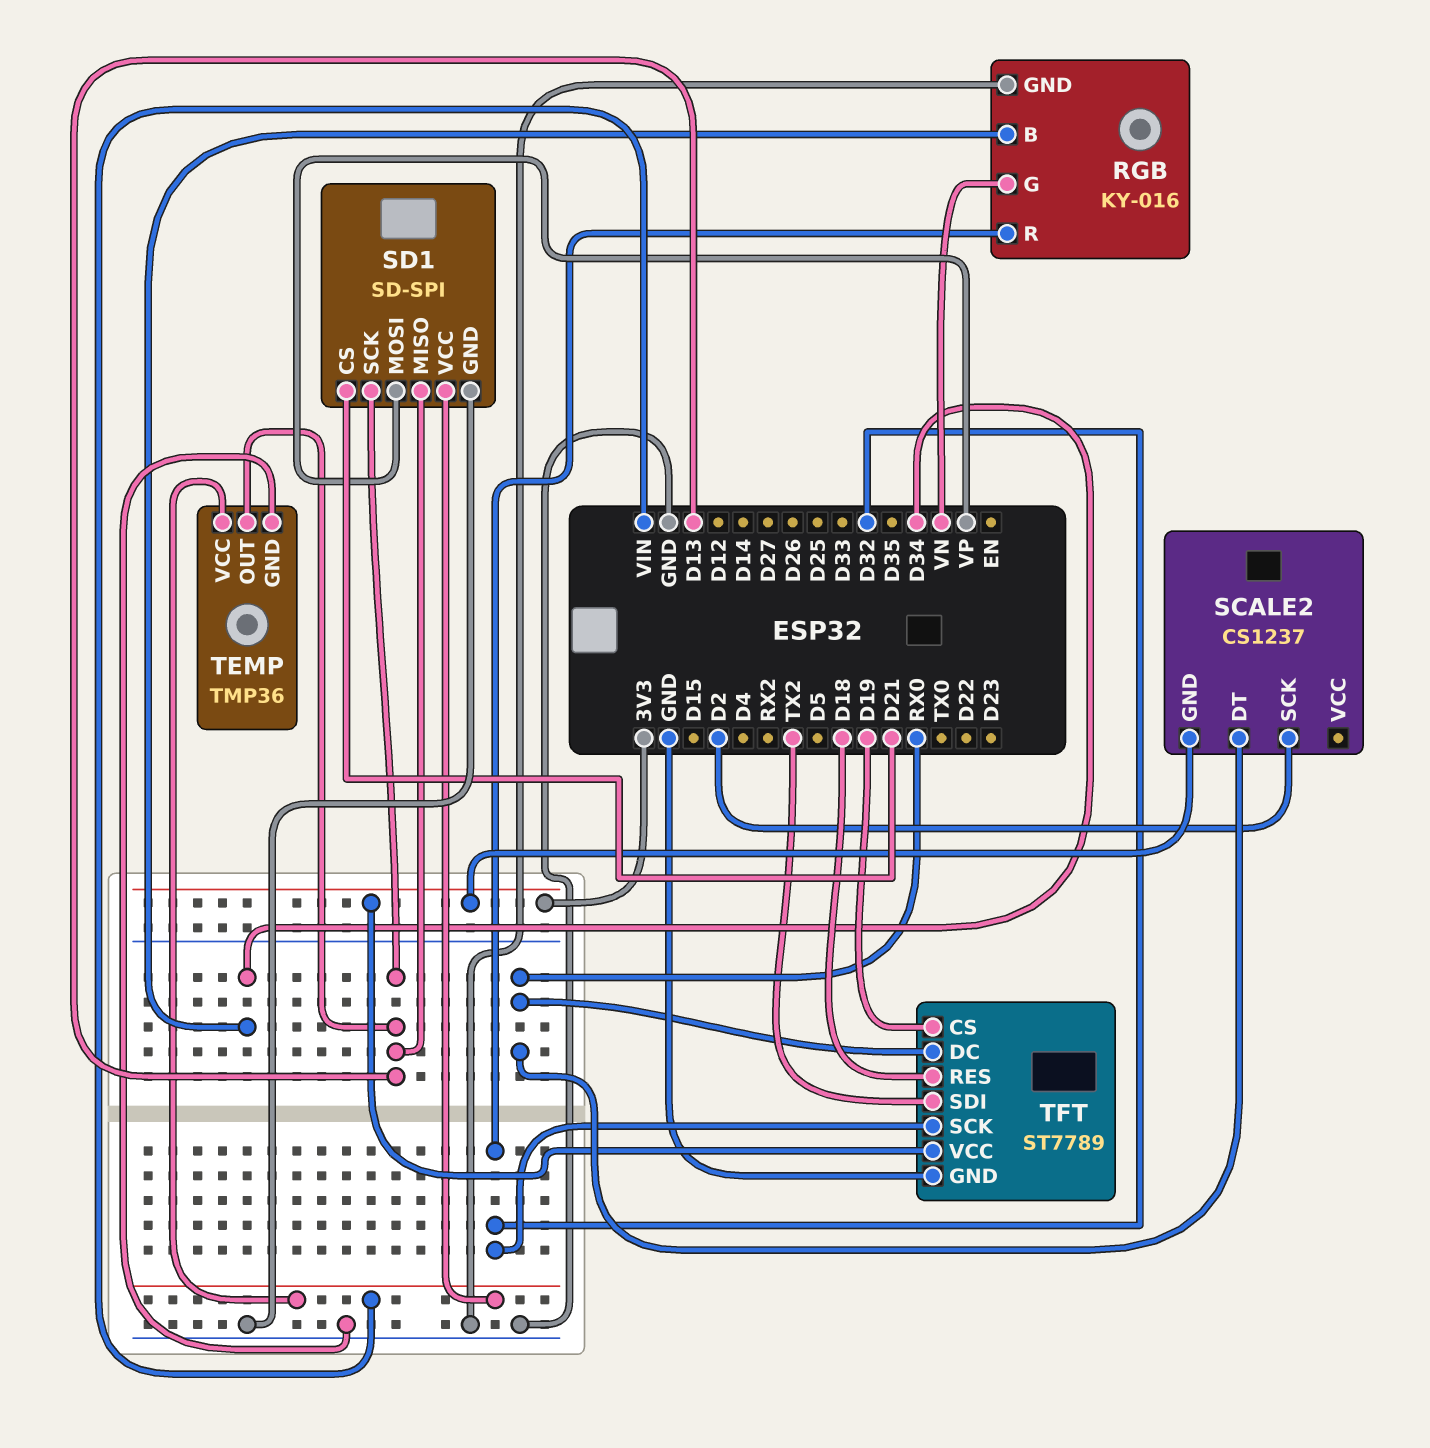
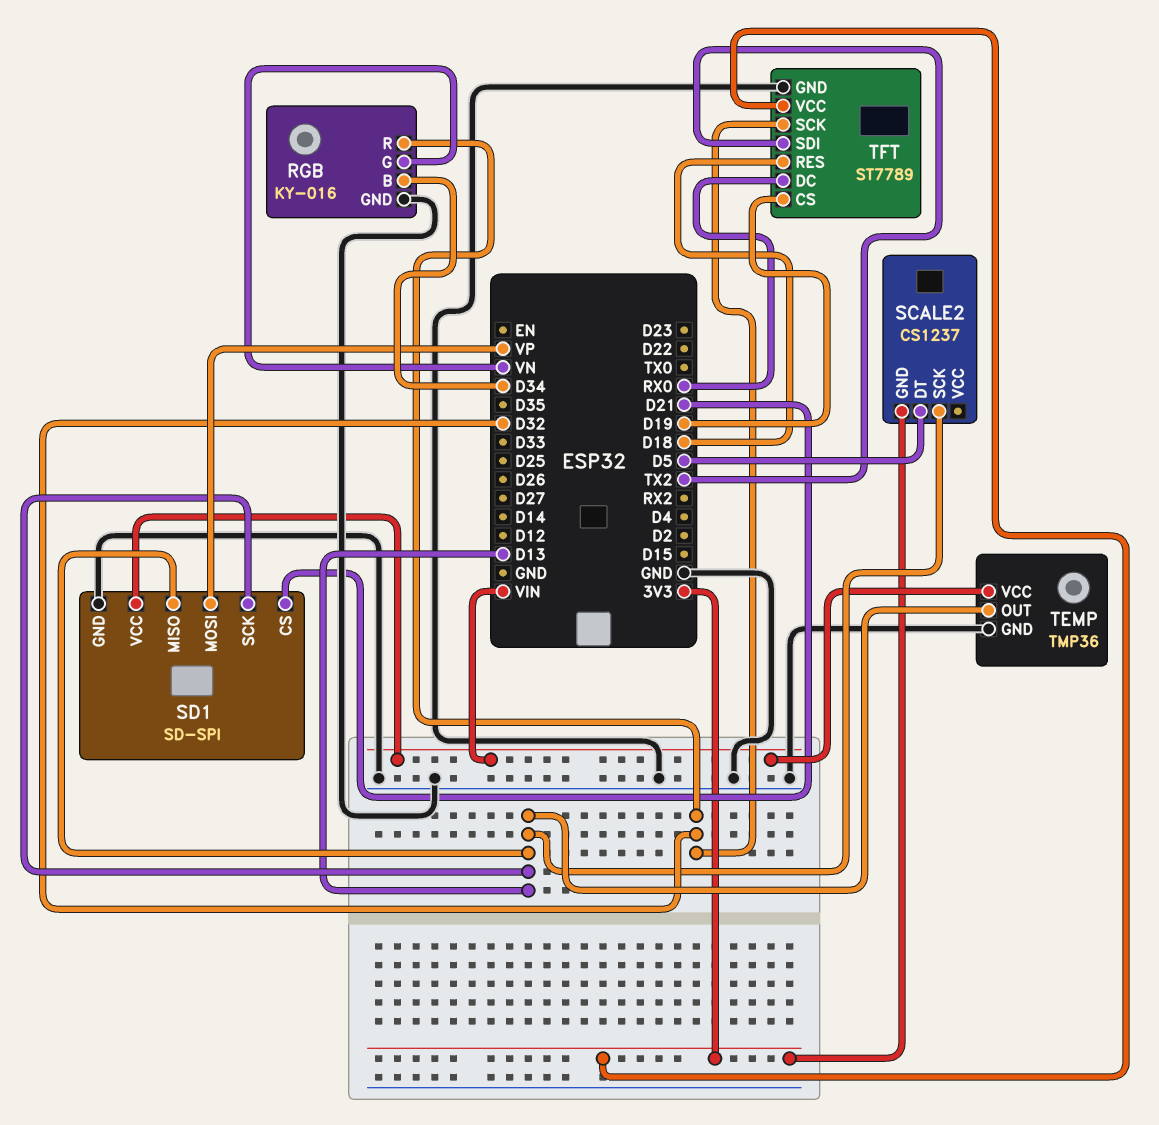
SCALE2 pin DT: RX0 -> D5
SCALE2 pin SCK: D2 -> D13

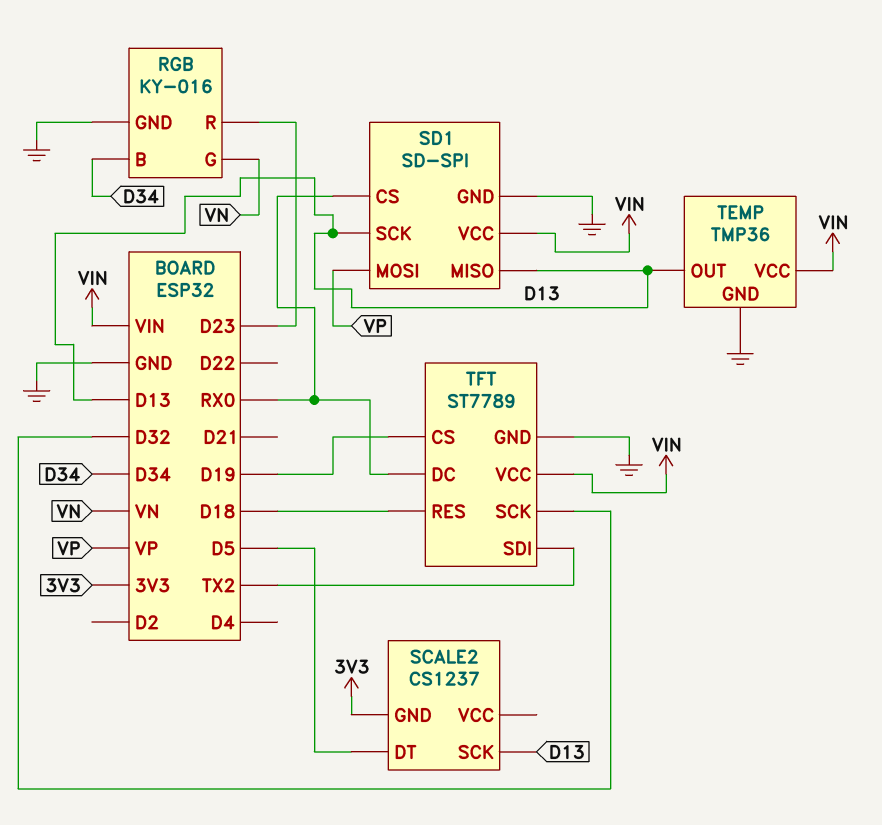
RGB pin R: D32 -> D23
SD1 pin CS: D21 -> RX0
TFT pin VCC: 3V3 -> VIN

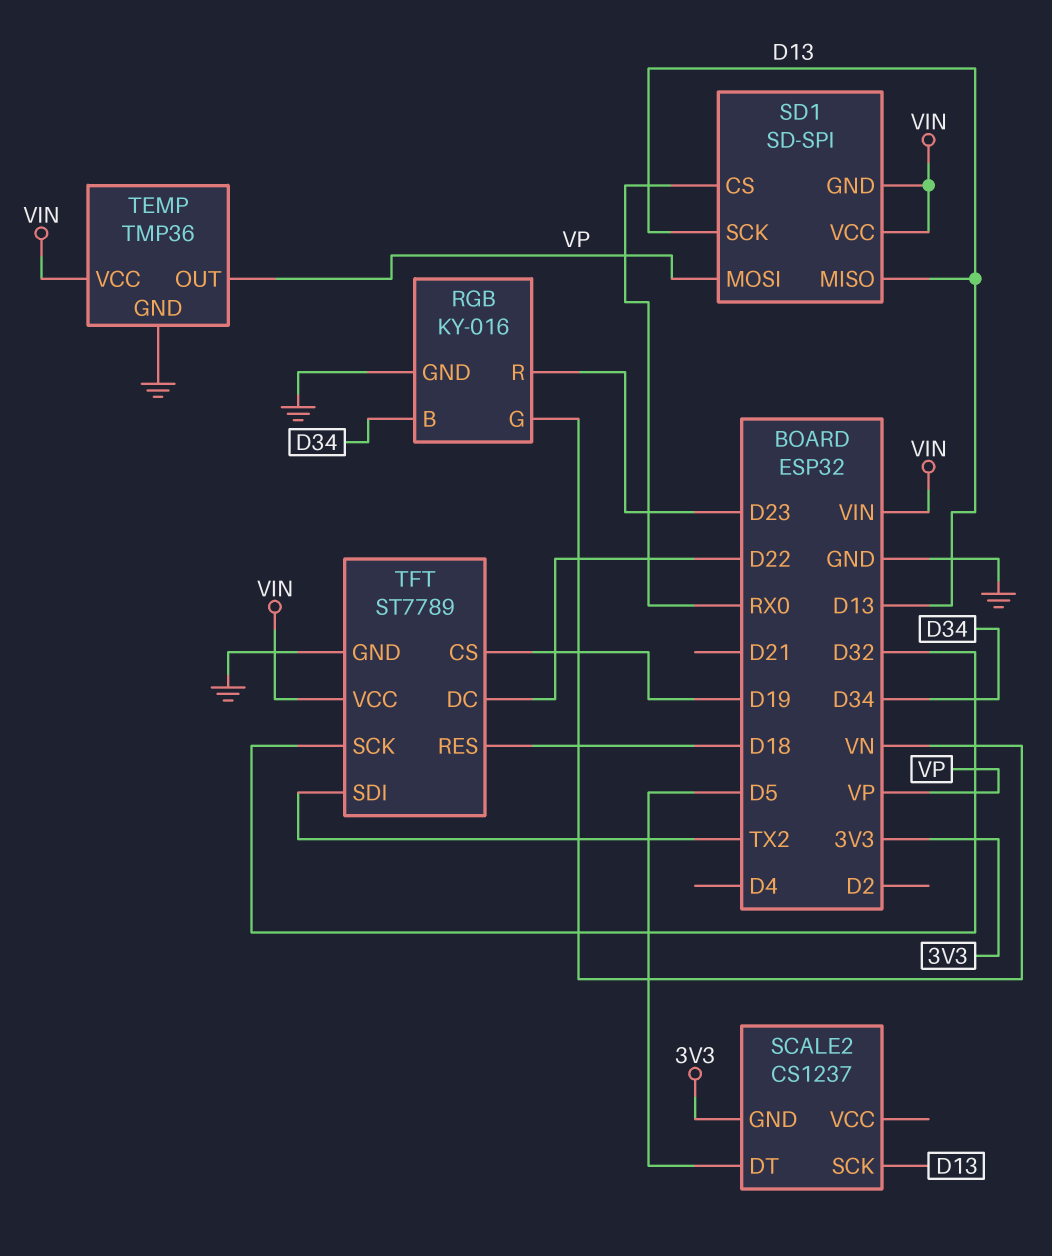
SD1 pin GND: GND -> VIN
TEMP pin OUT: D13 -> VP
TFT pin DC: RX0 -> D22

